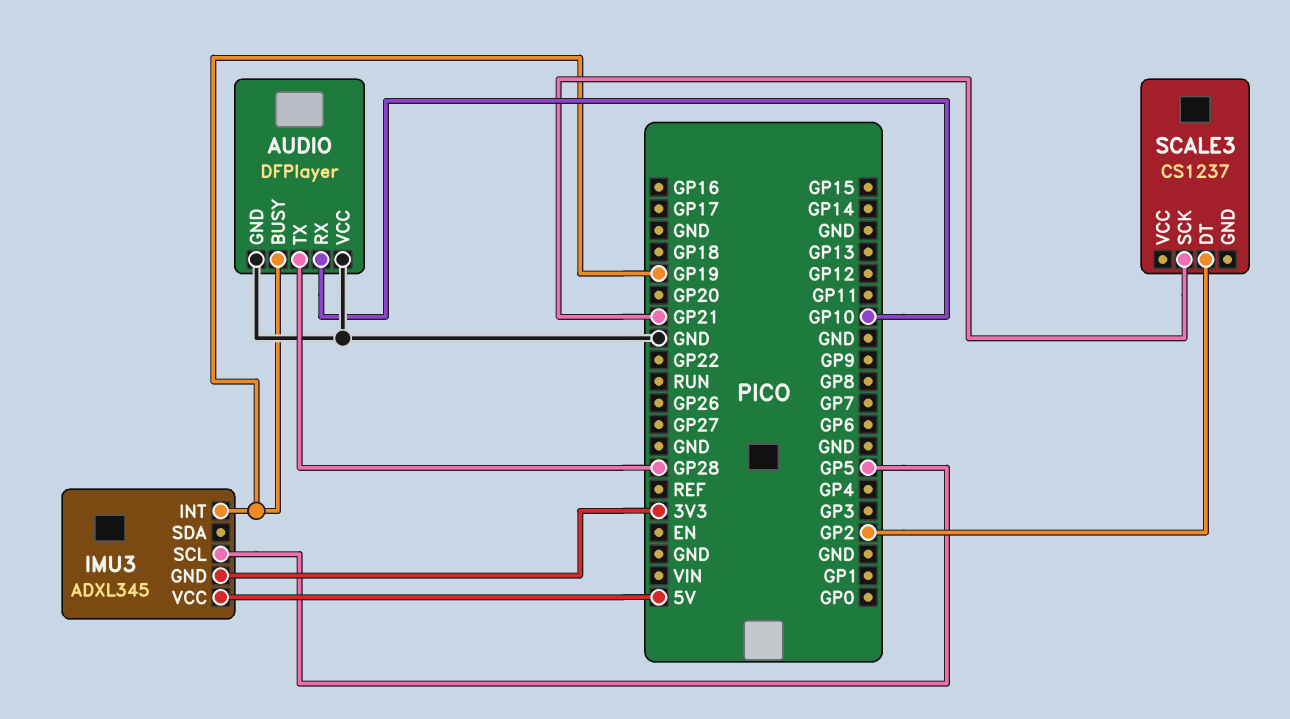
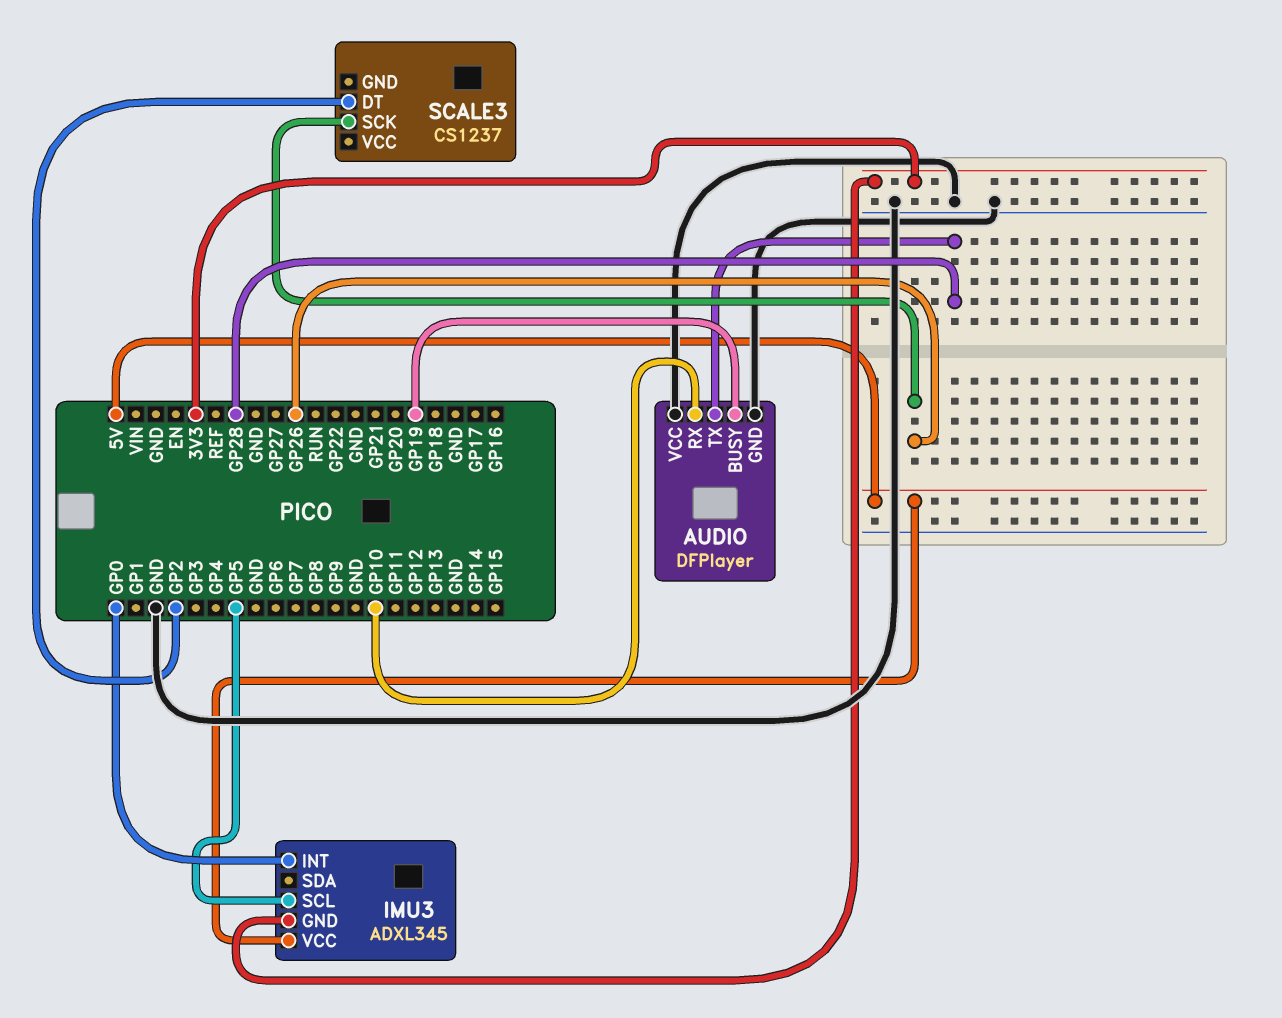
IMU3 pin INT: GP19 -> GP0
SCALE3 pin SCK: GP21 -> GP26

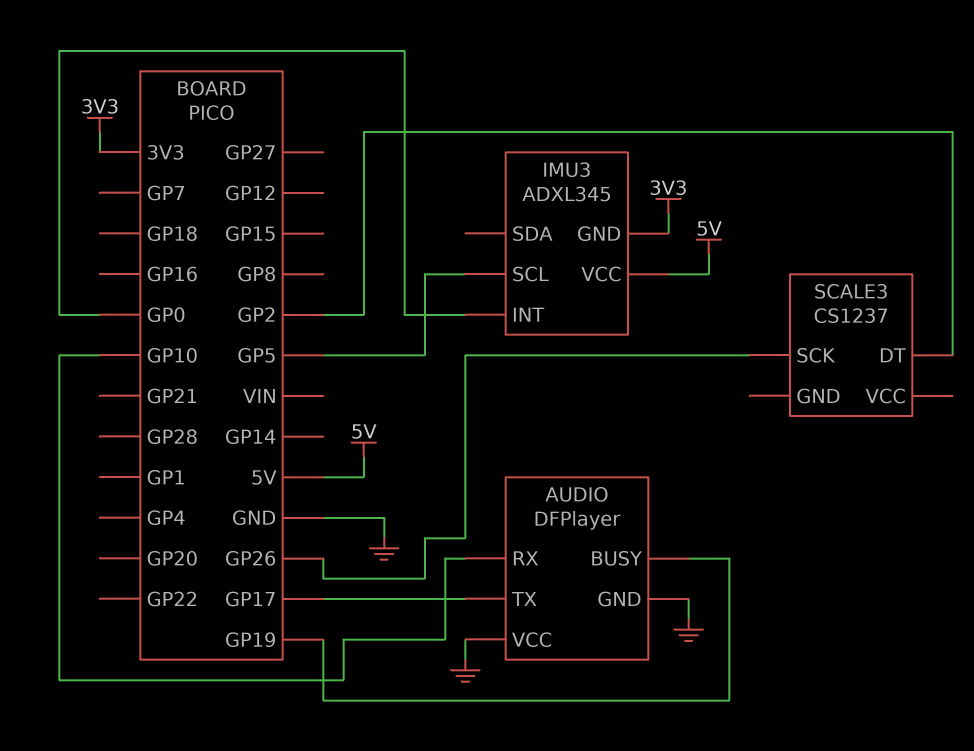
AUDIO pin TX: GP28 -> GP17

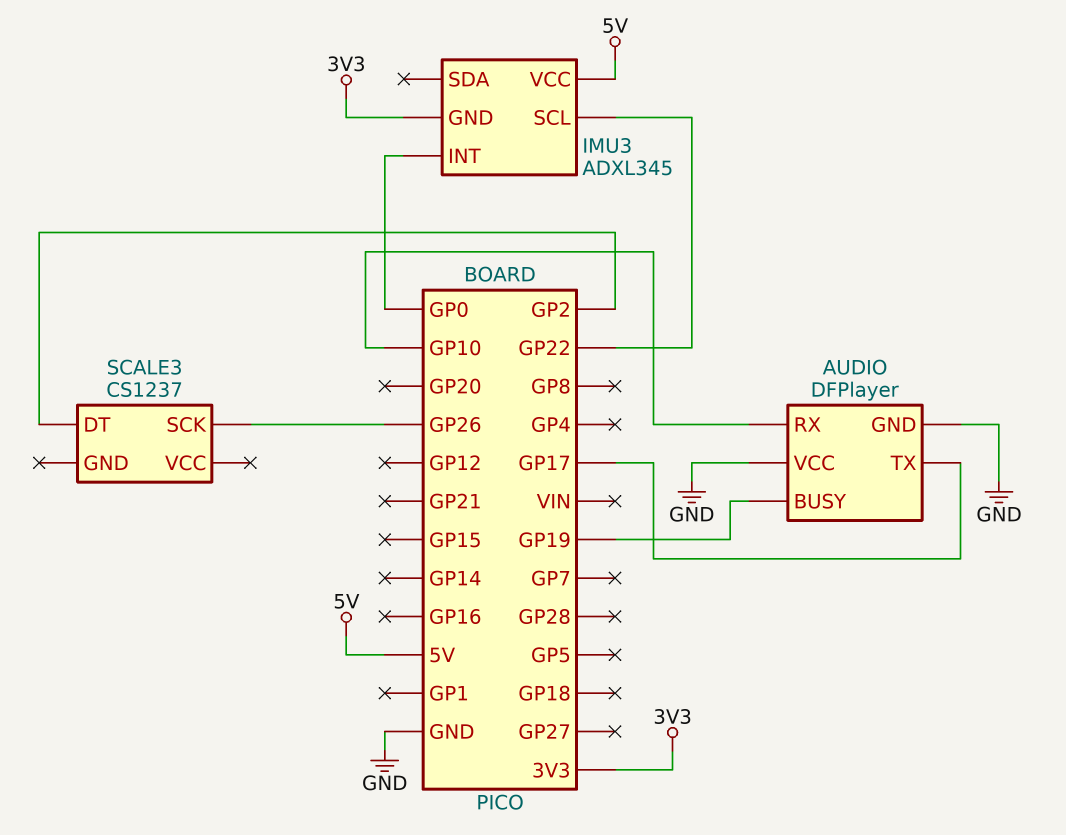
IMU3 pin SCL: GP5 -> GP22

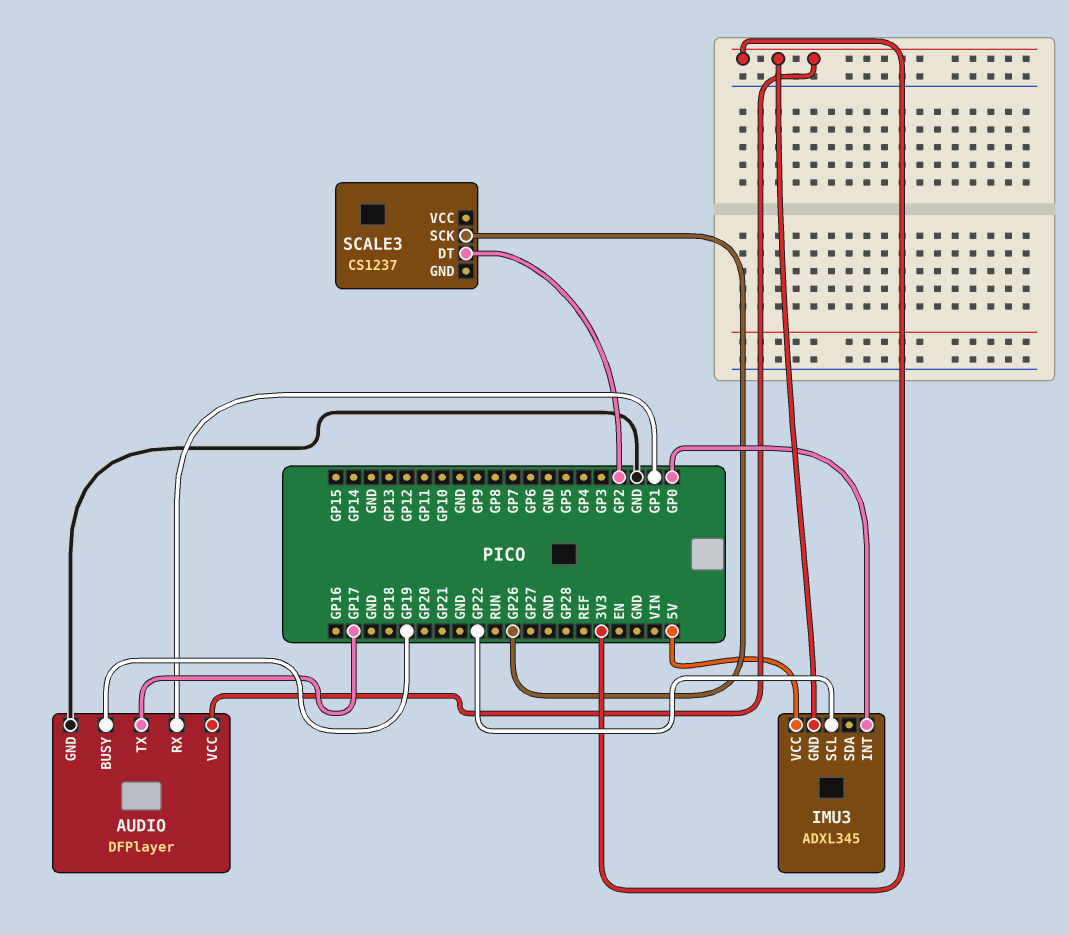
AUDIO pin RX: GP10 -> GP1
AUDIO pin VCC: GND -> 3V3

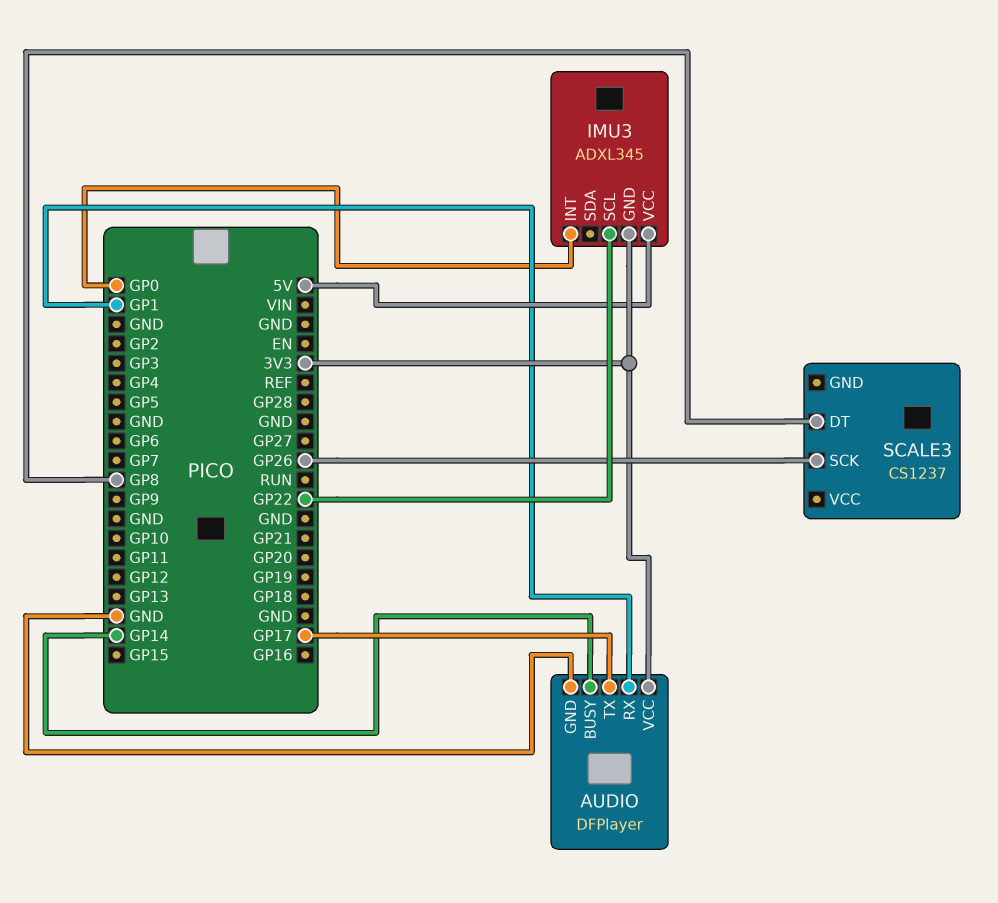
AUDIO pin BUSY: GP19 -> GP14
SCALE3 pin DT: GP2 -> GP8

